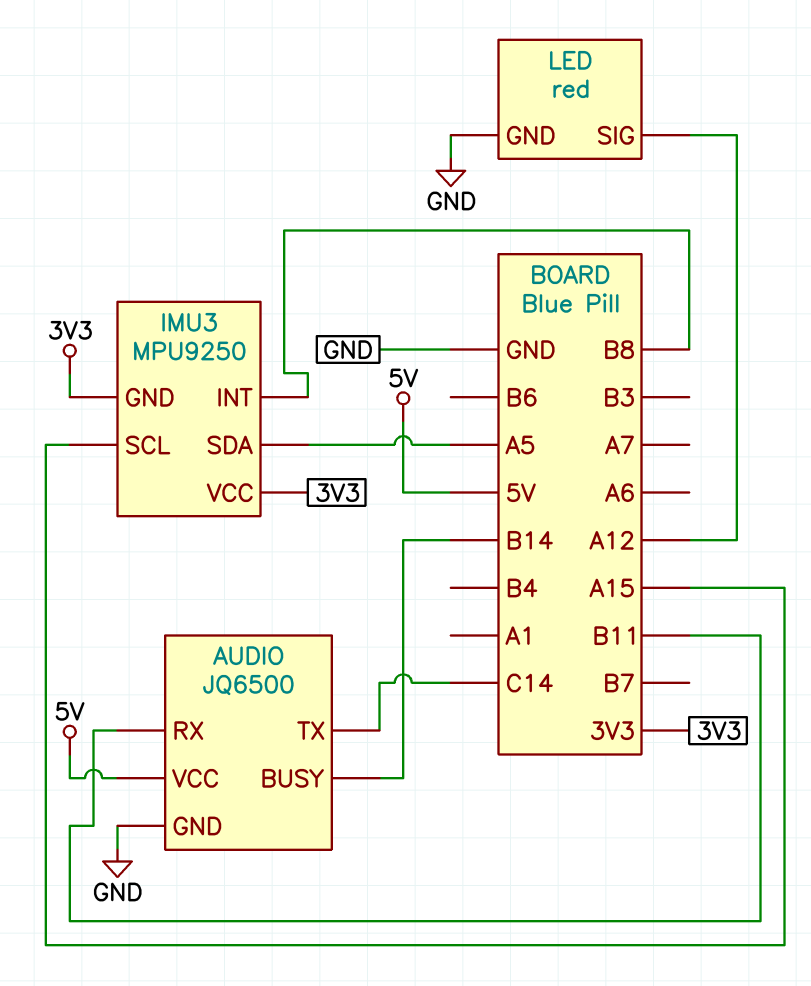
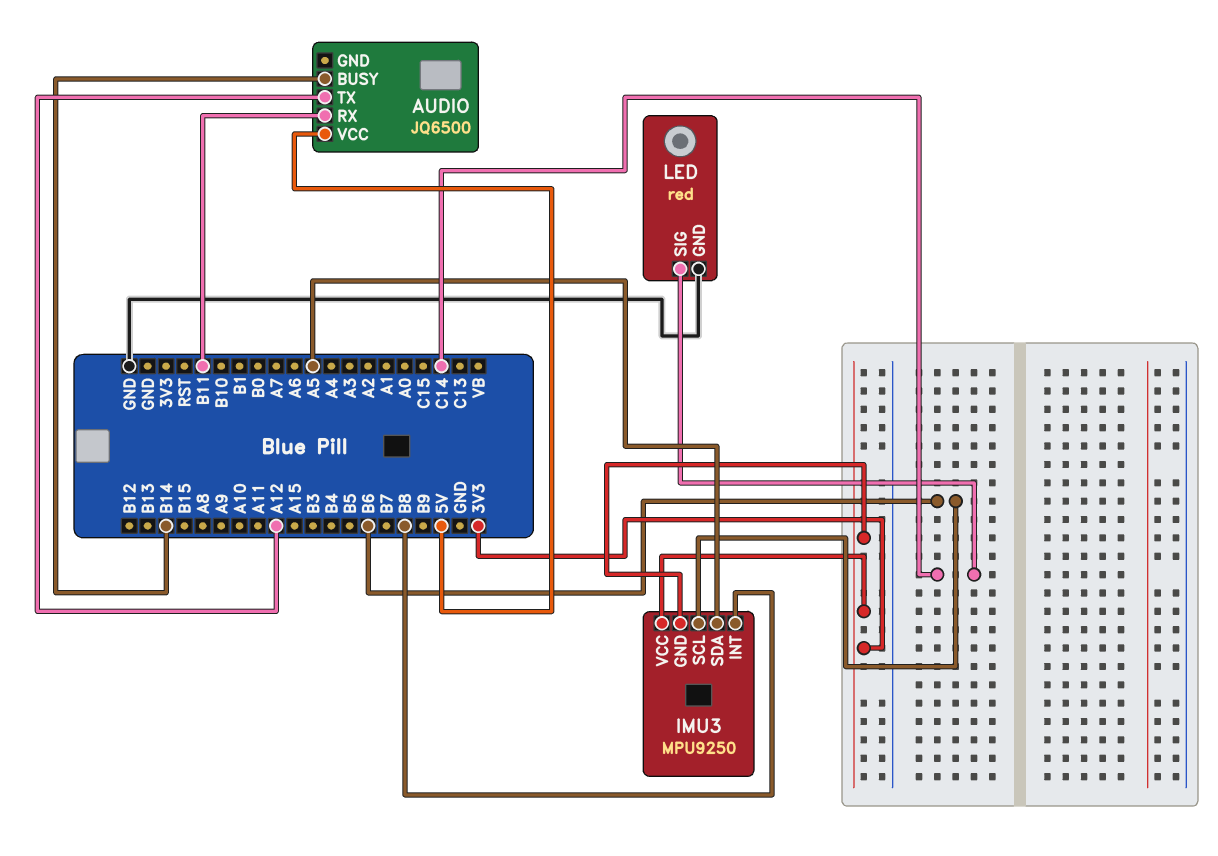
AUDIO pin GND: GND -> none
AUDIO pin TX: C14 -> A12
IMU3 pin SCL: A15 -> B6
LED pin SIG: A12 -> C14

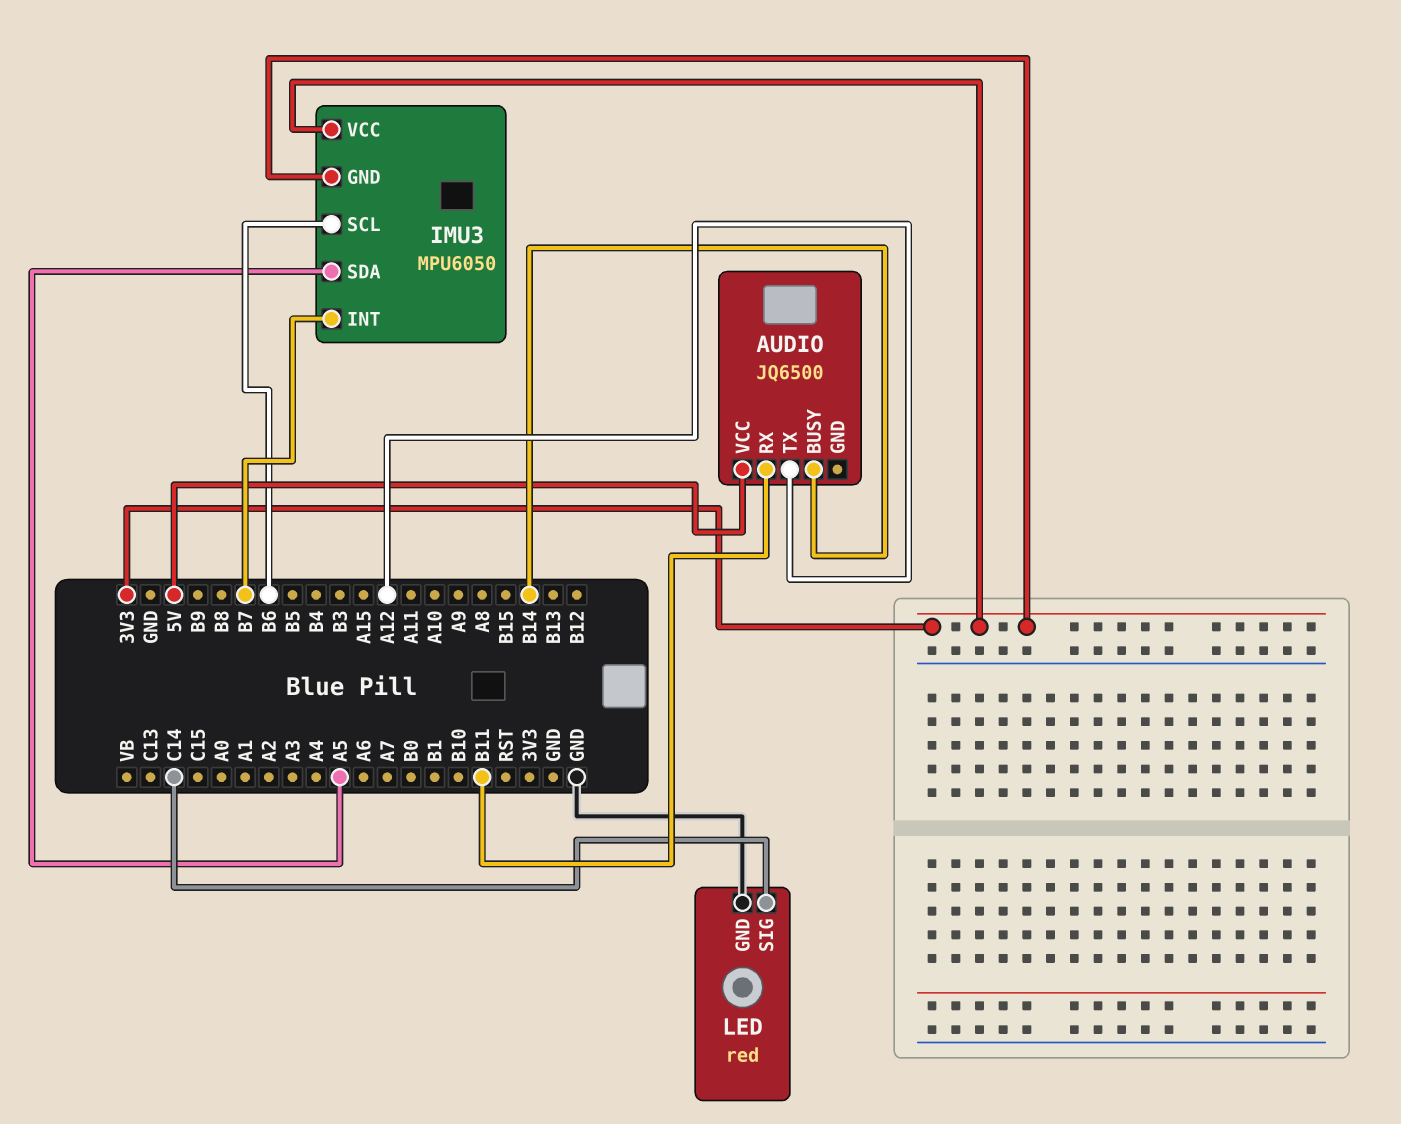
IMU3: MPU9250 -> MPU6050
IMU3 pin INT: B8 -> B7

